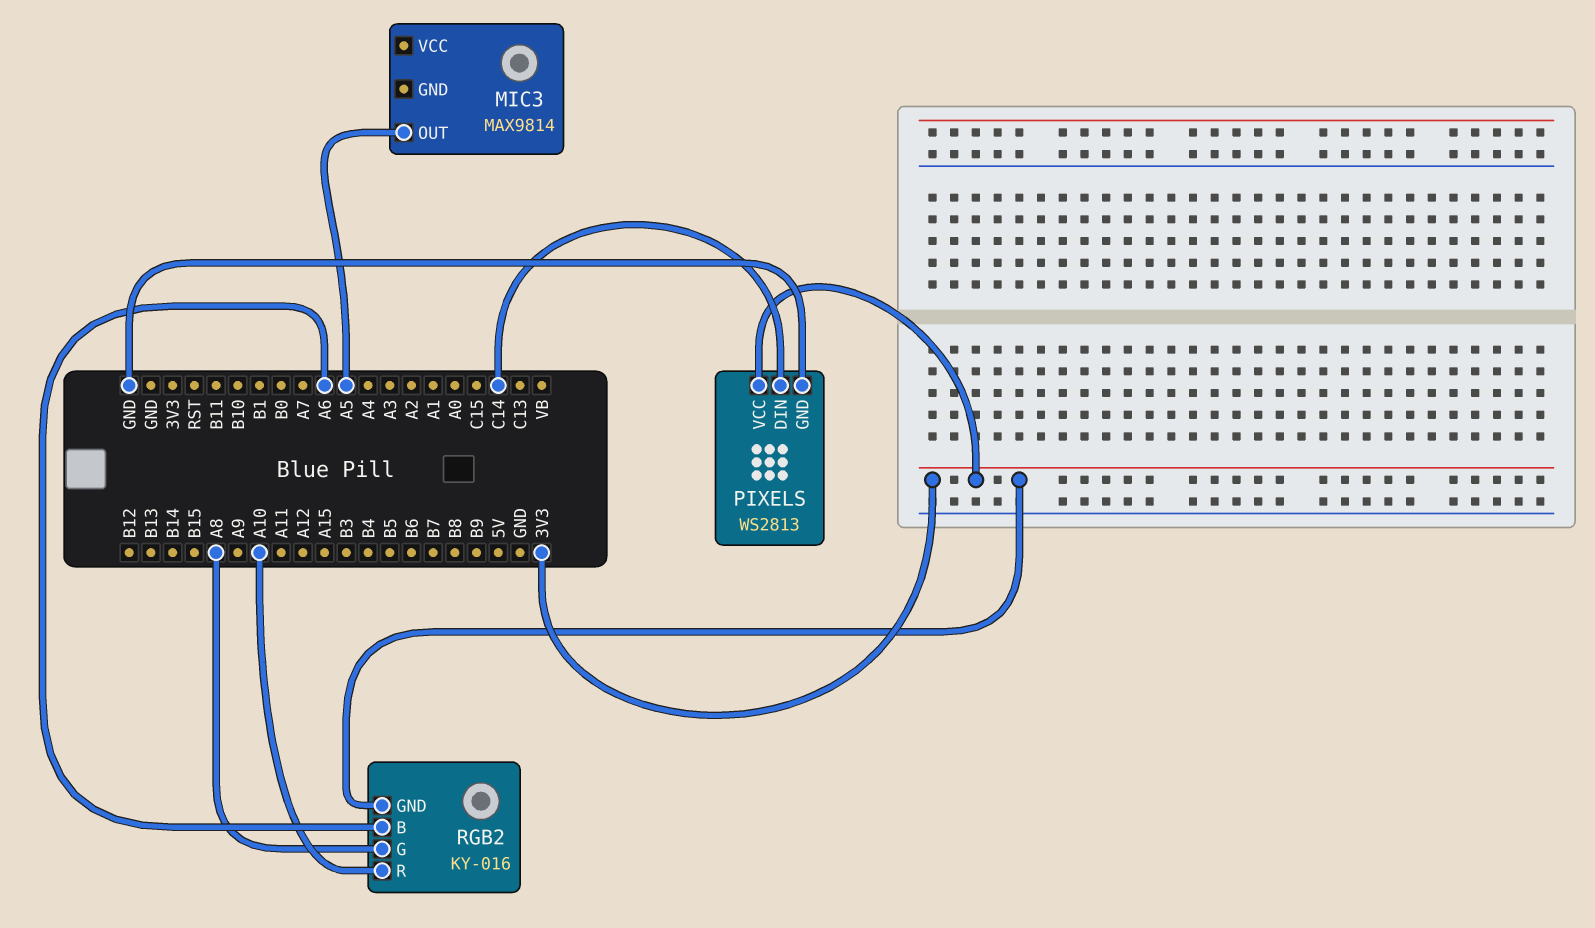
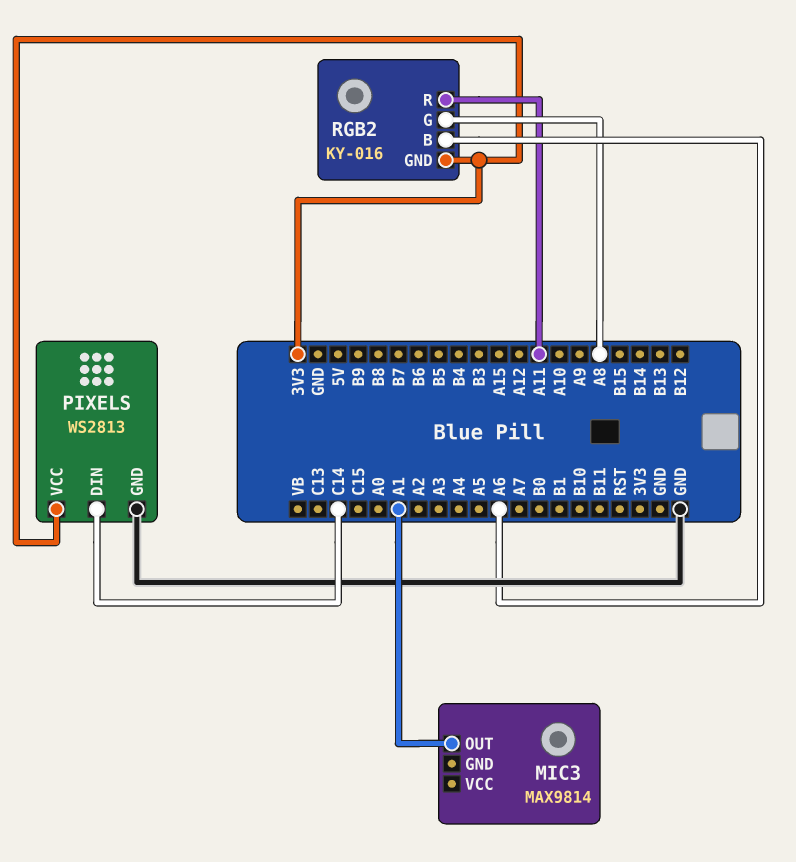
MIC3 pin OUT: A5 -> A1
RGB2 pin R: A10 -> A11

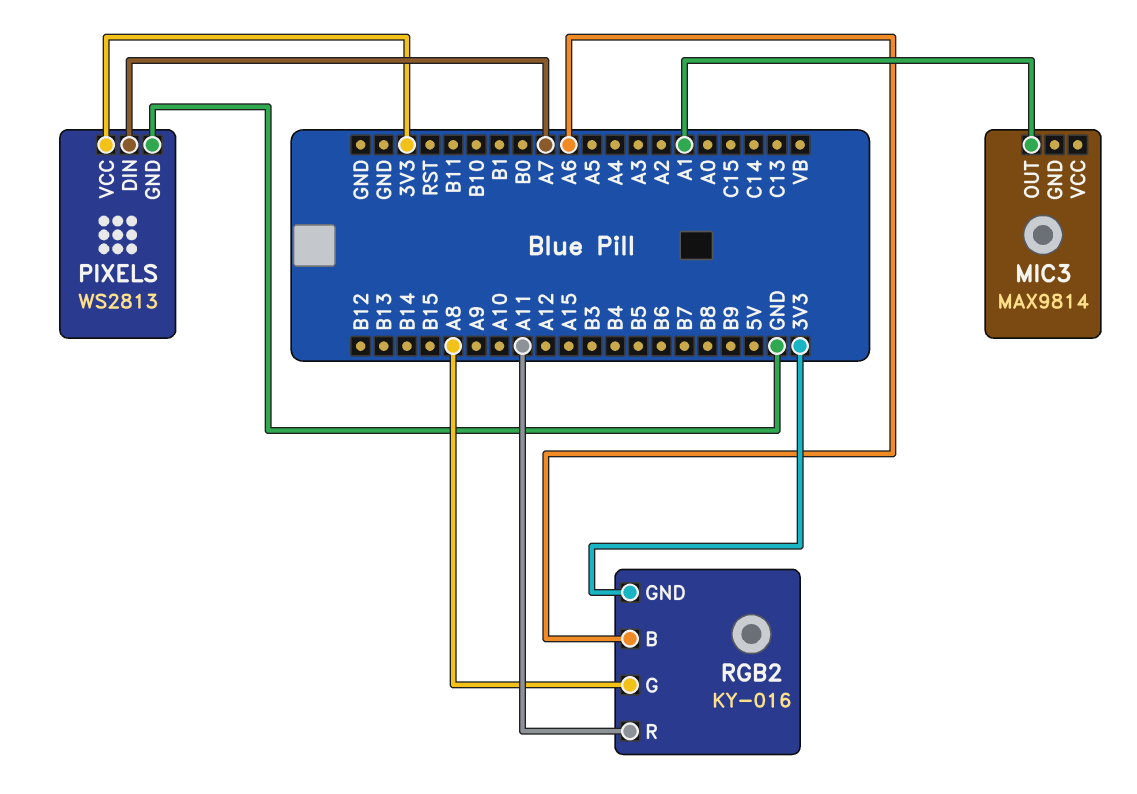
PIXELS pin DIN: C14 -> A7

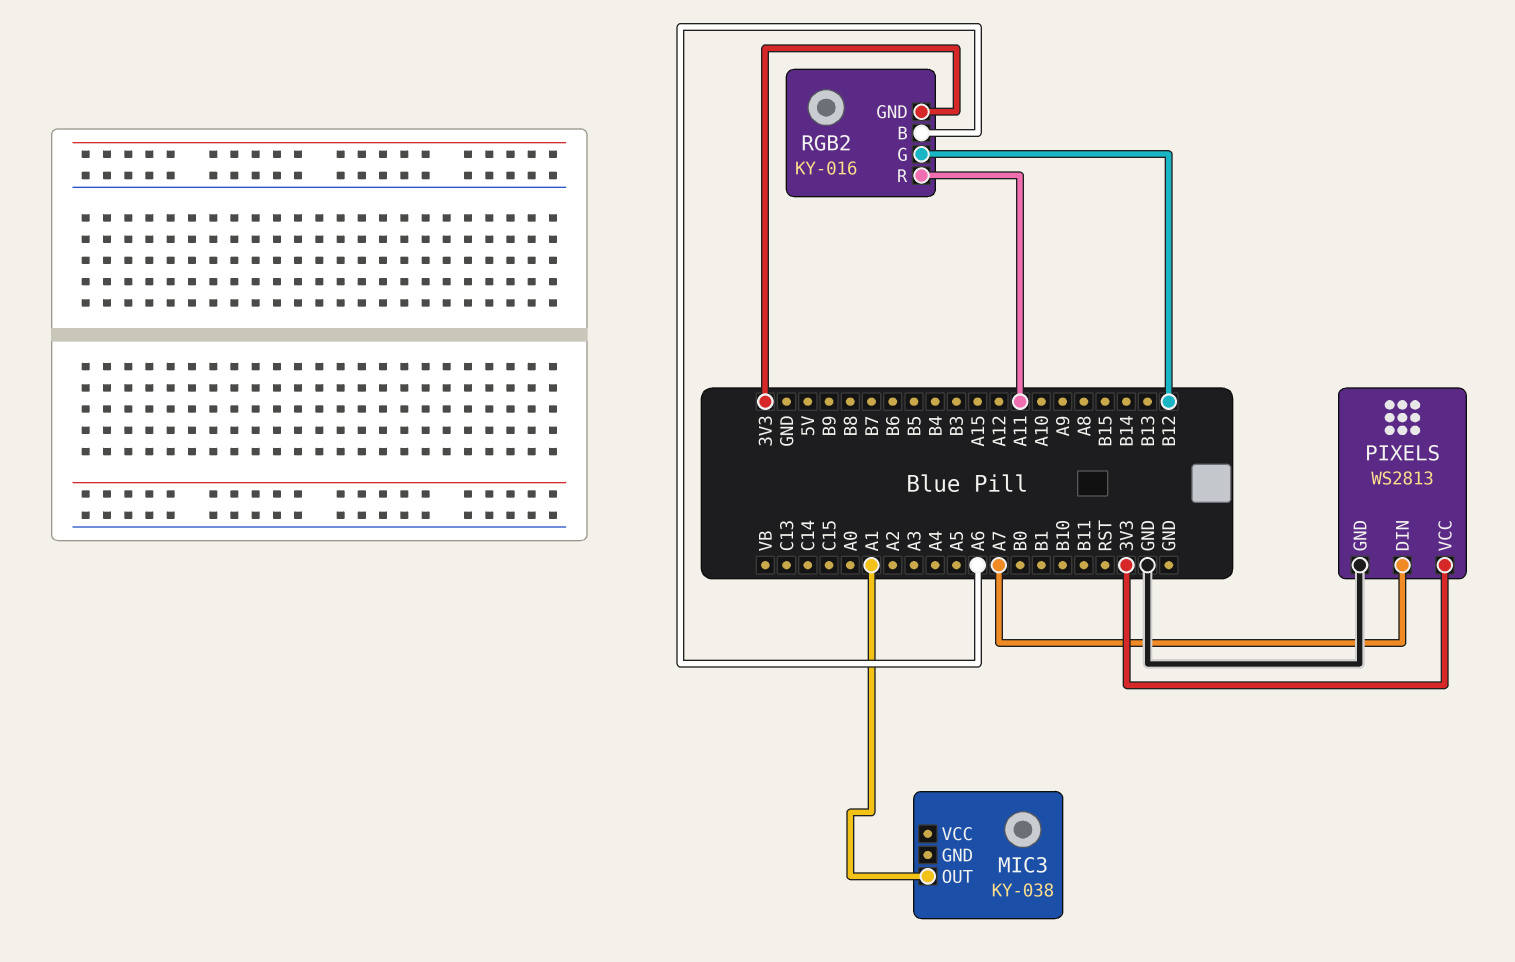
MIC3: MAX9814 -> KY-038
RGB2 pin G: A8 -> B12

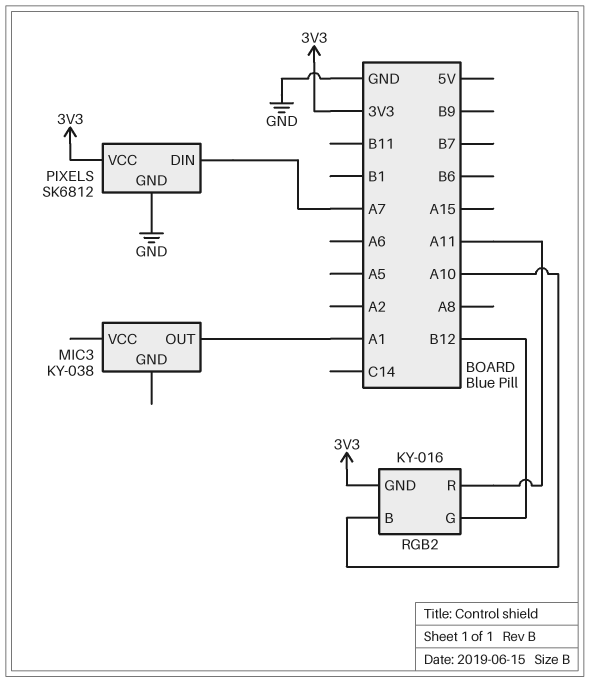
PIXELS: WS2813 -> SK6812
RGB2 pin B: A6 -> A10

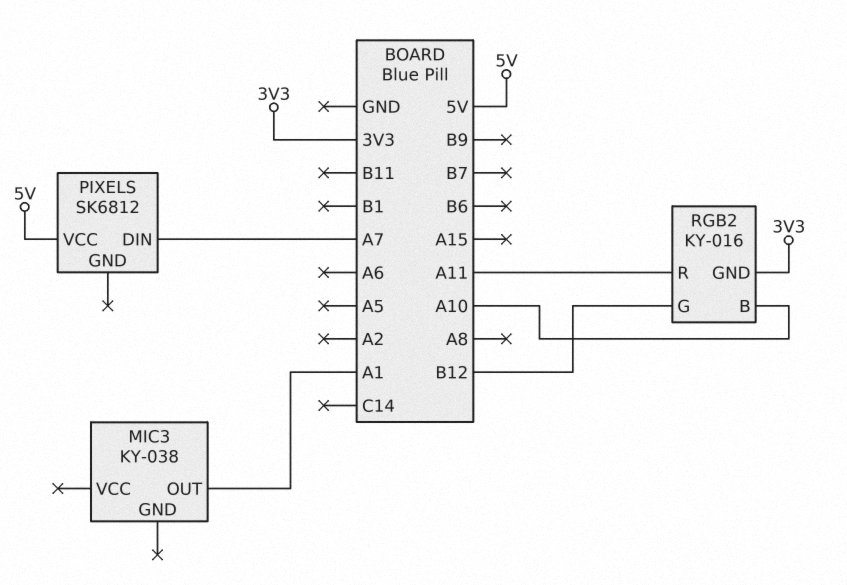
PIXELS pin GND: GND -> none
PIXELS pin VCC: 3V3 -> 5V

